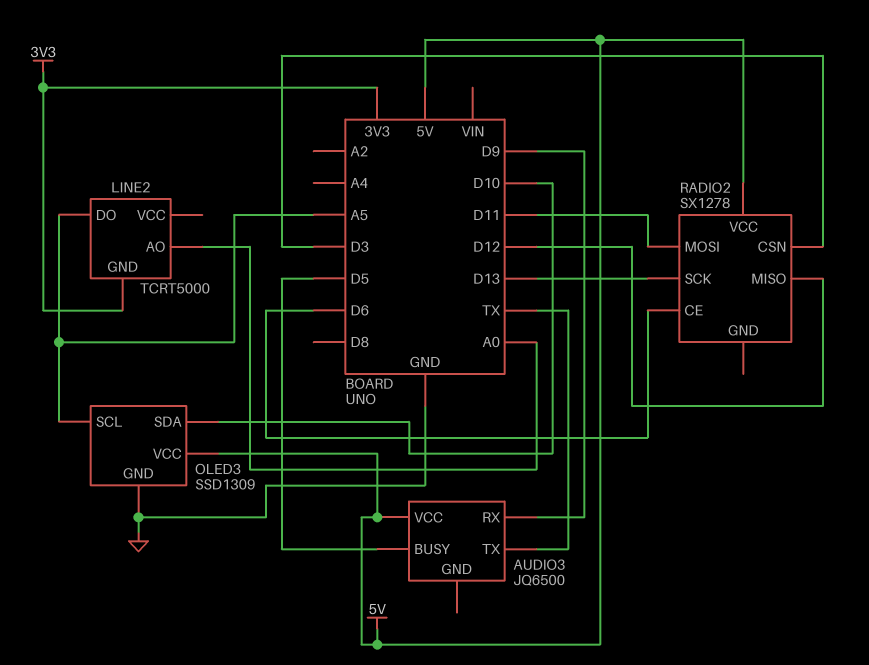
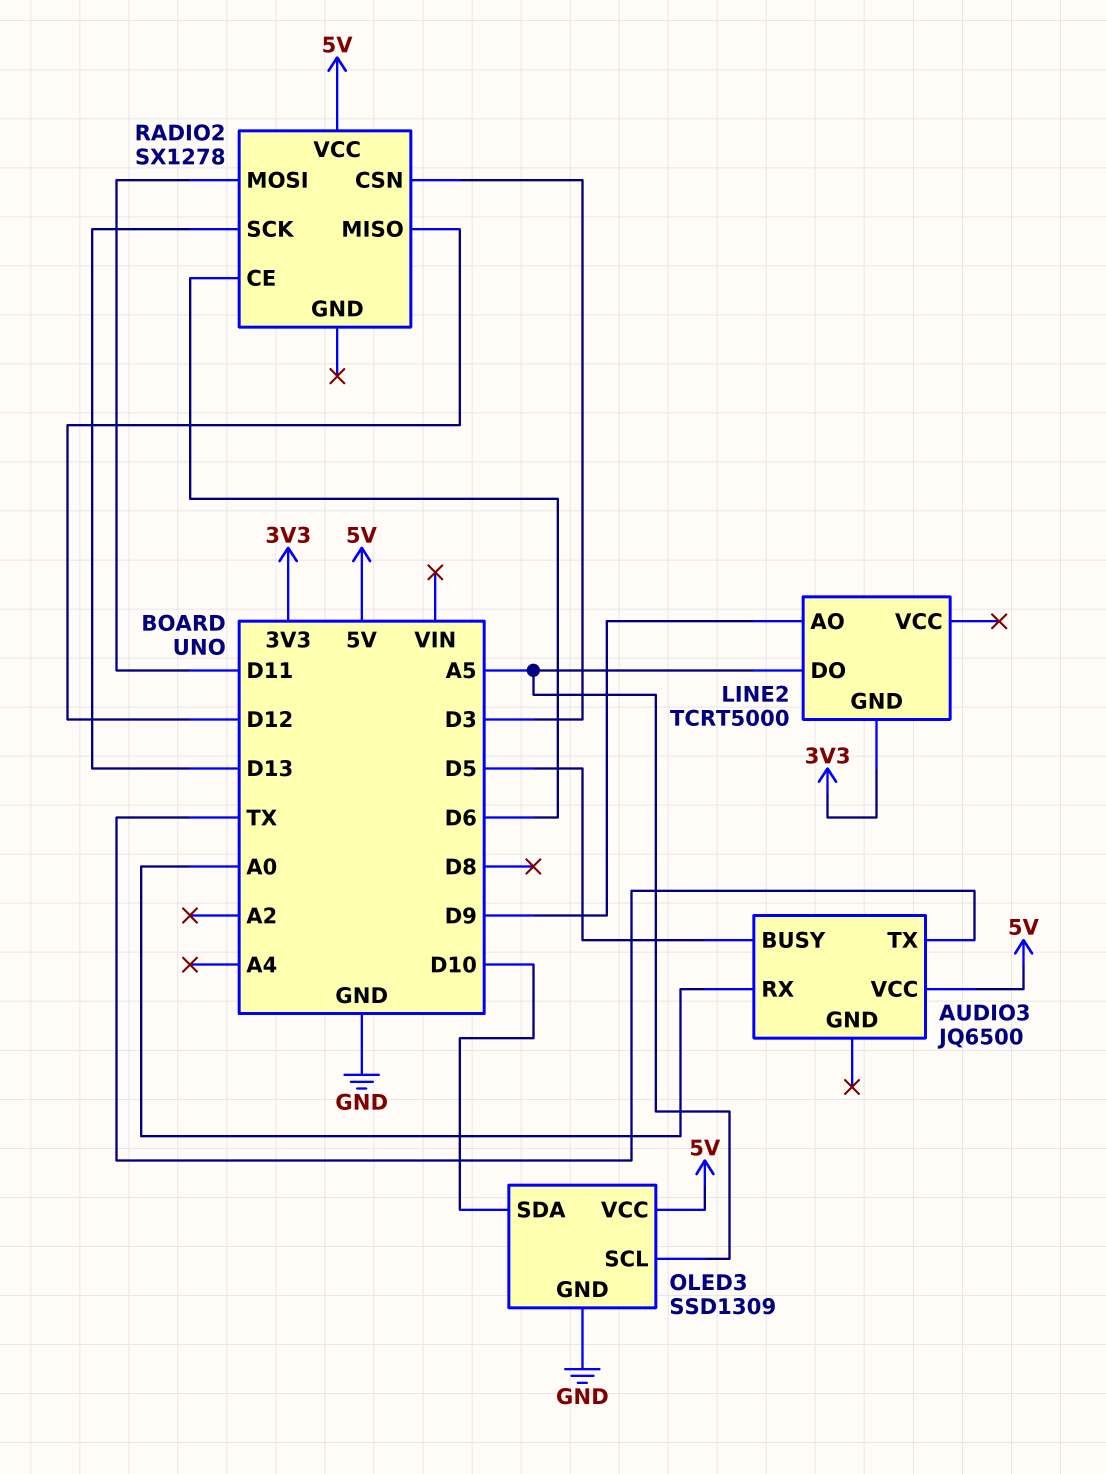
AUDIO3 pin RX: D9 -> A0
LINE2 pin AO: A0 -> D9

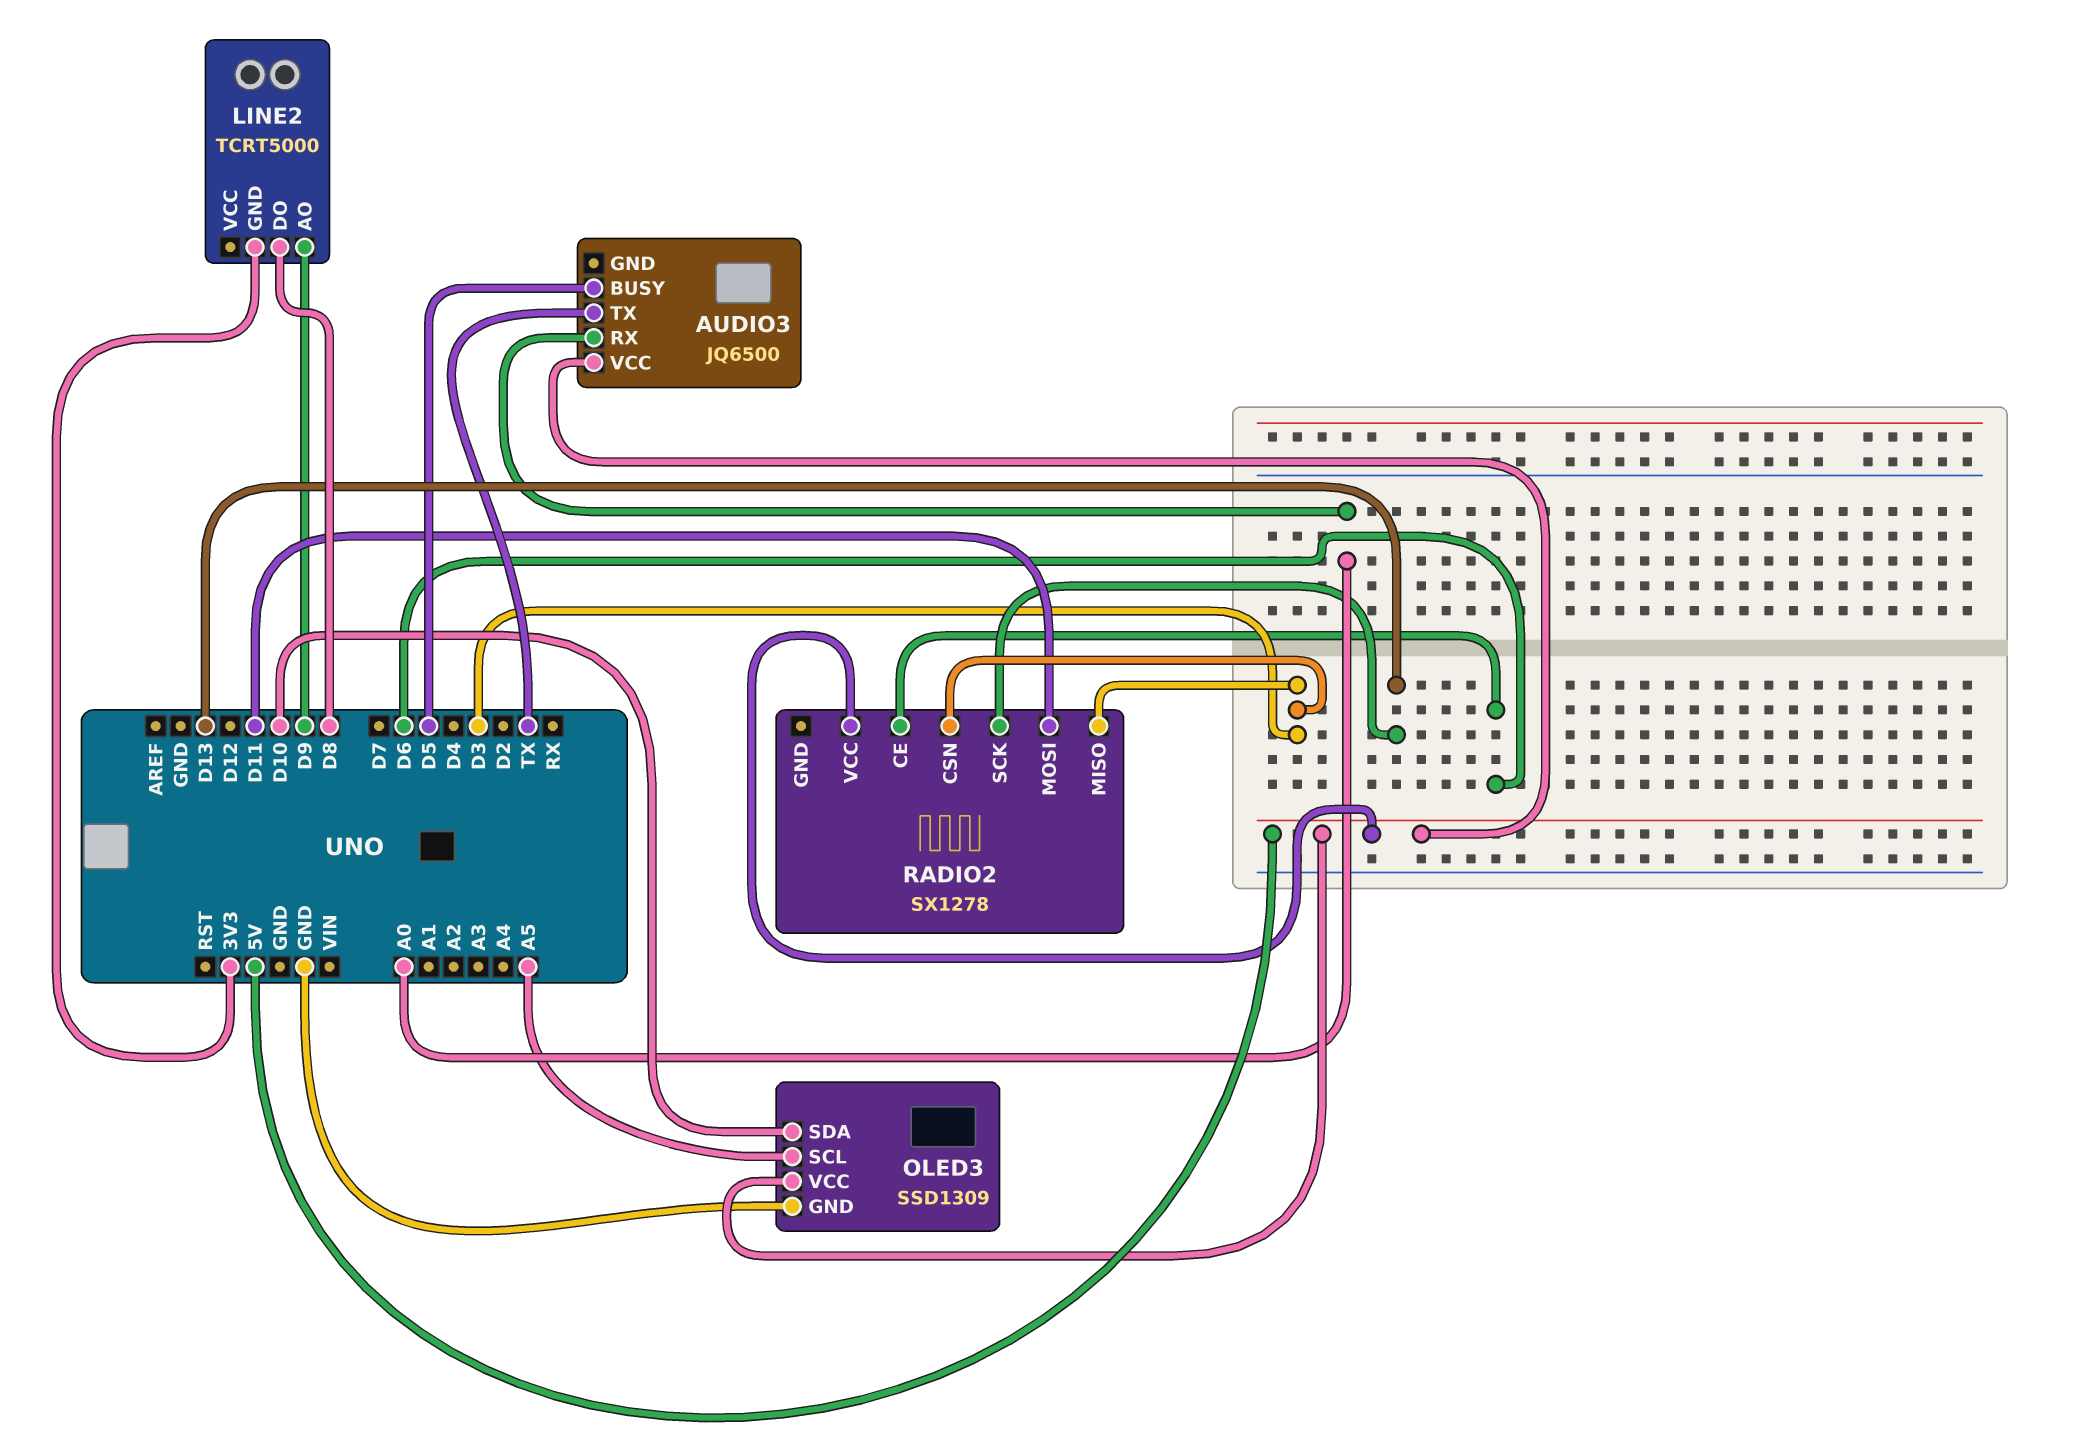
LINE2 pin DO: A5 -> D8
RADIO2 pin MISO: D12 -> D3

